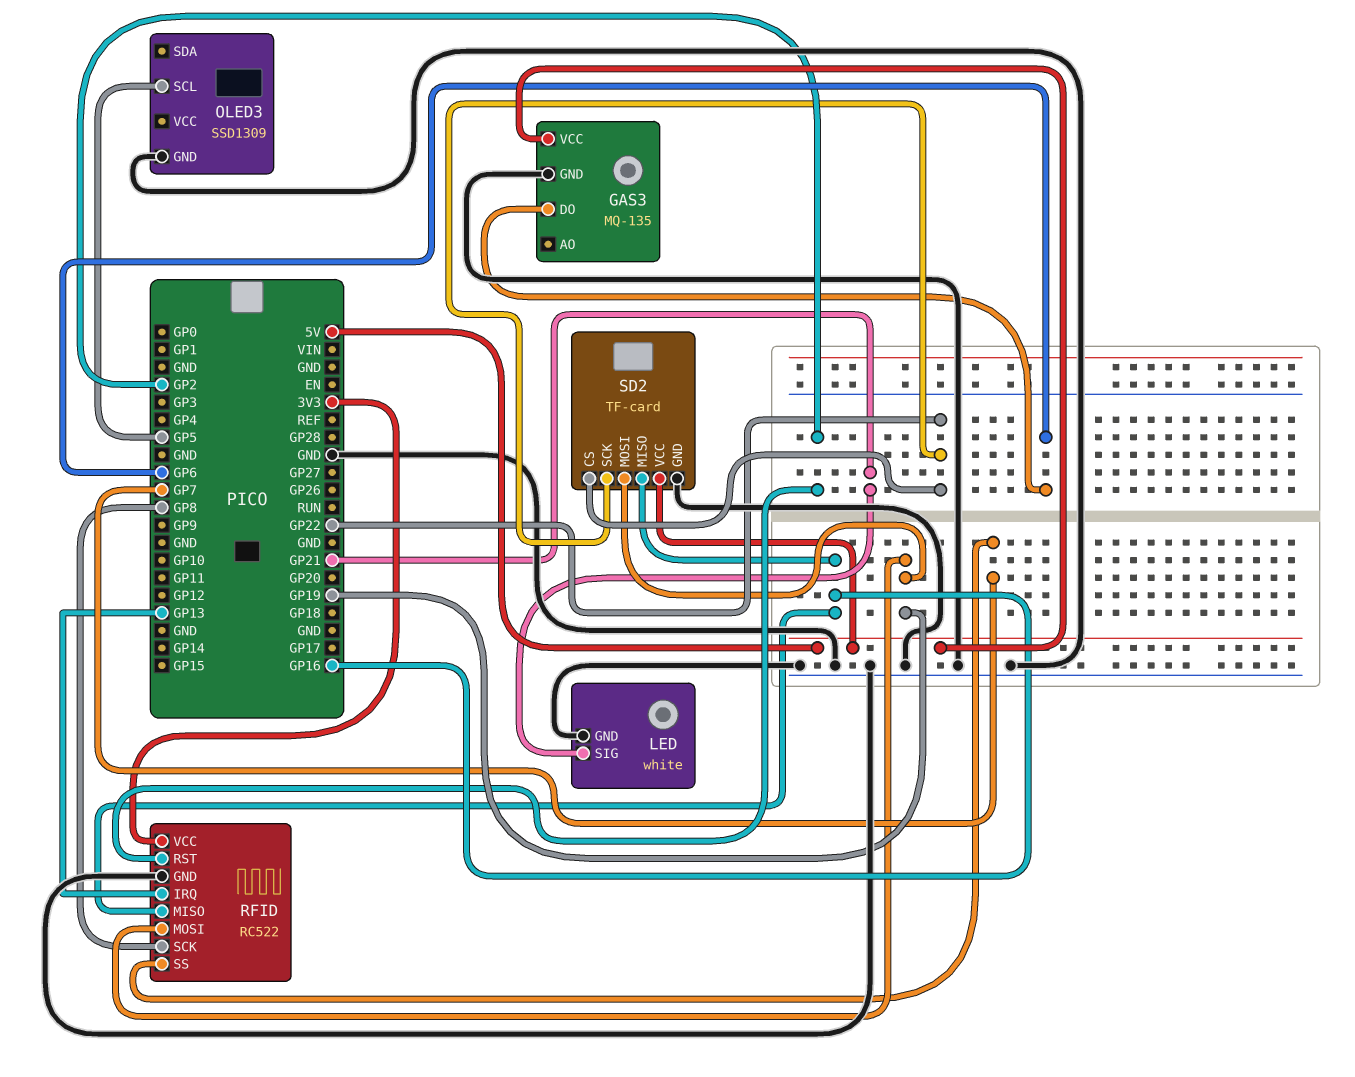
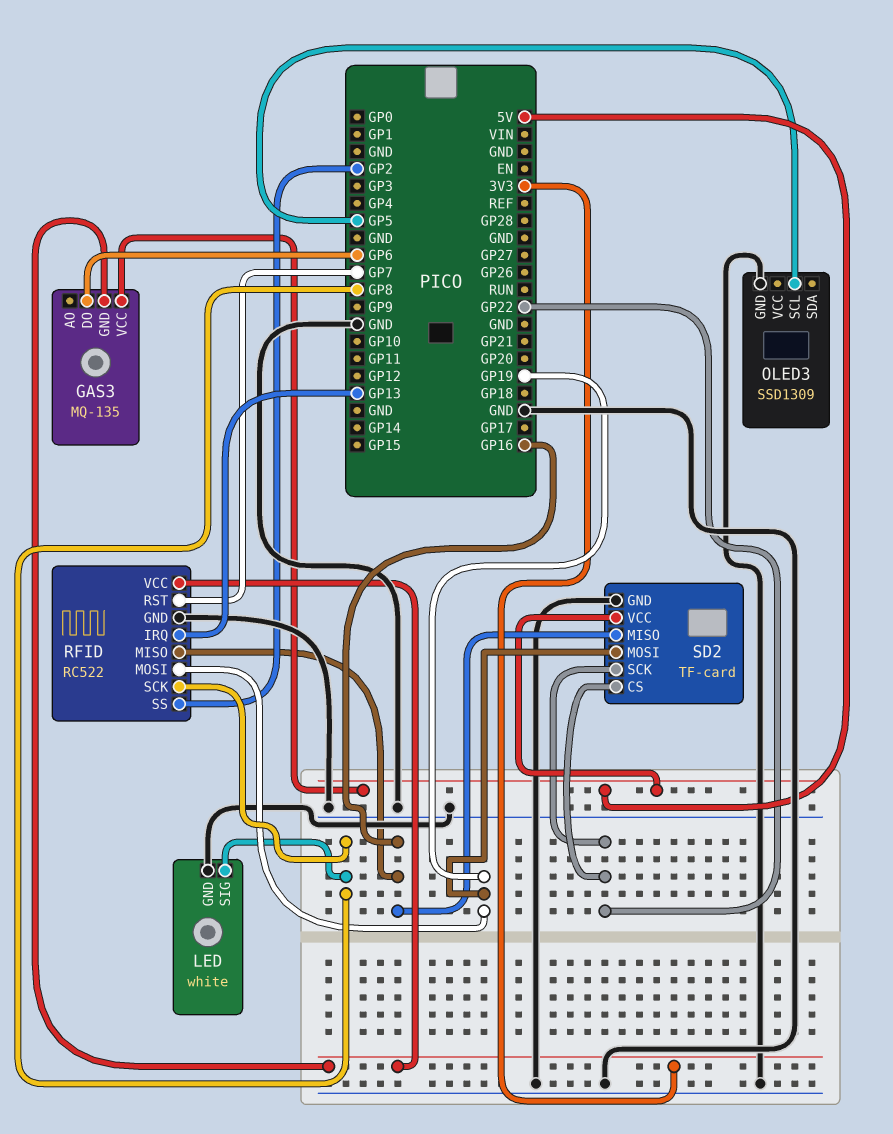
GAS3 pin GND: GND -> 3V3
LED pin SIG: GP21 -> GP8
RFID pin RST: GP2 -> GP7
RFID pin SS: GP7 -> GP2

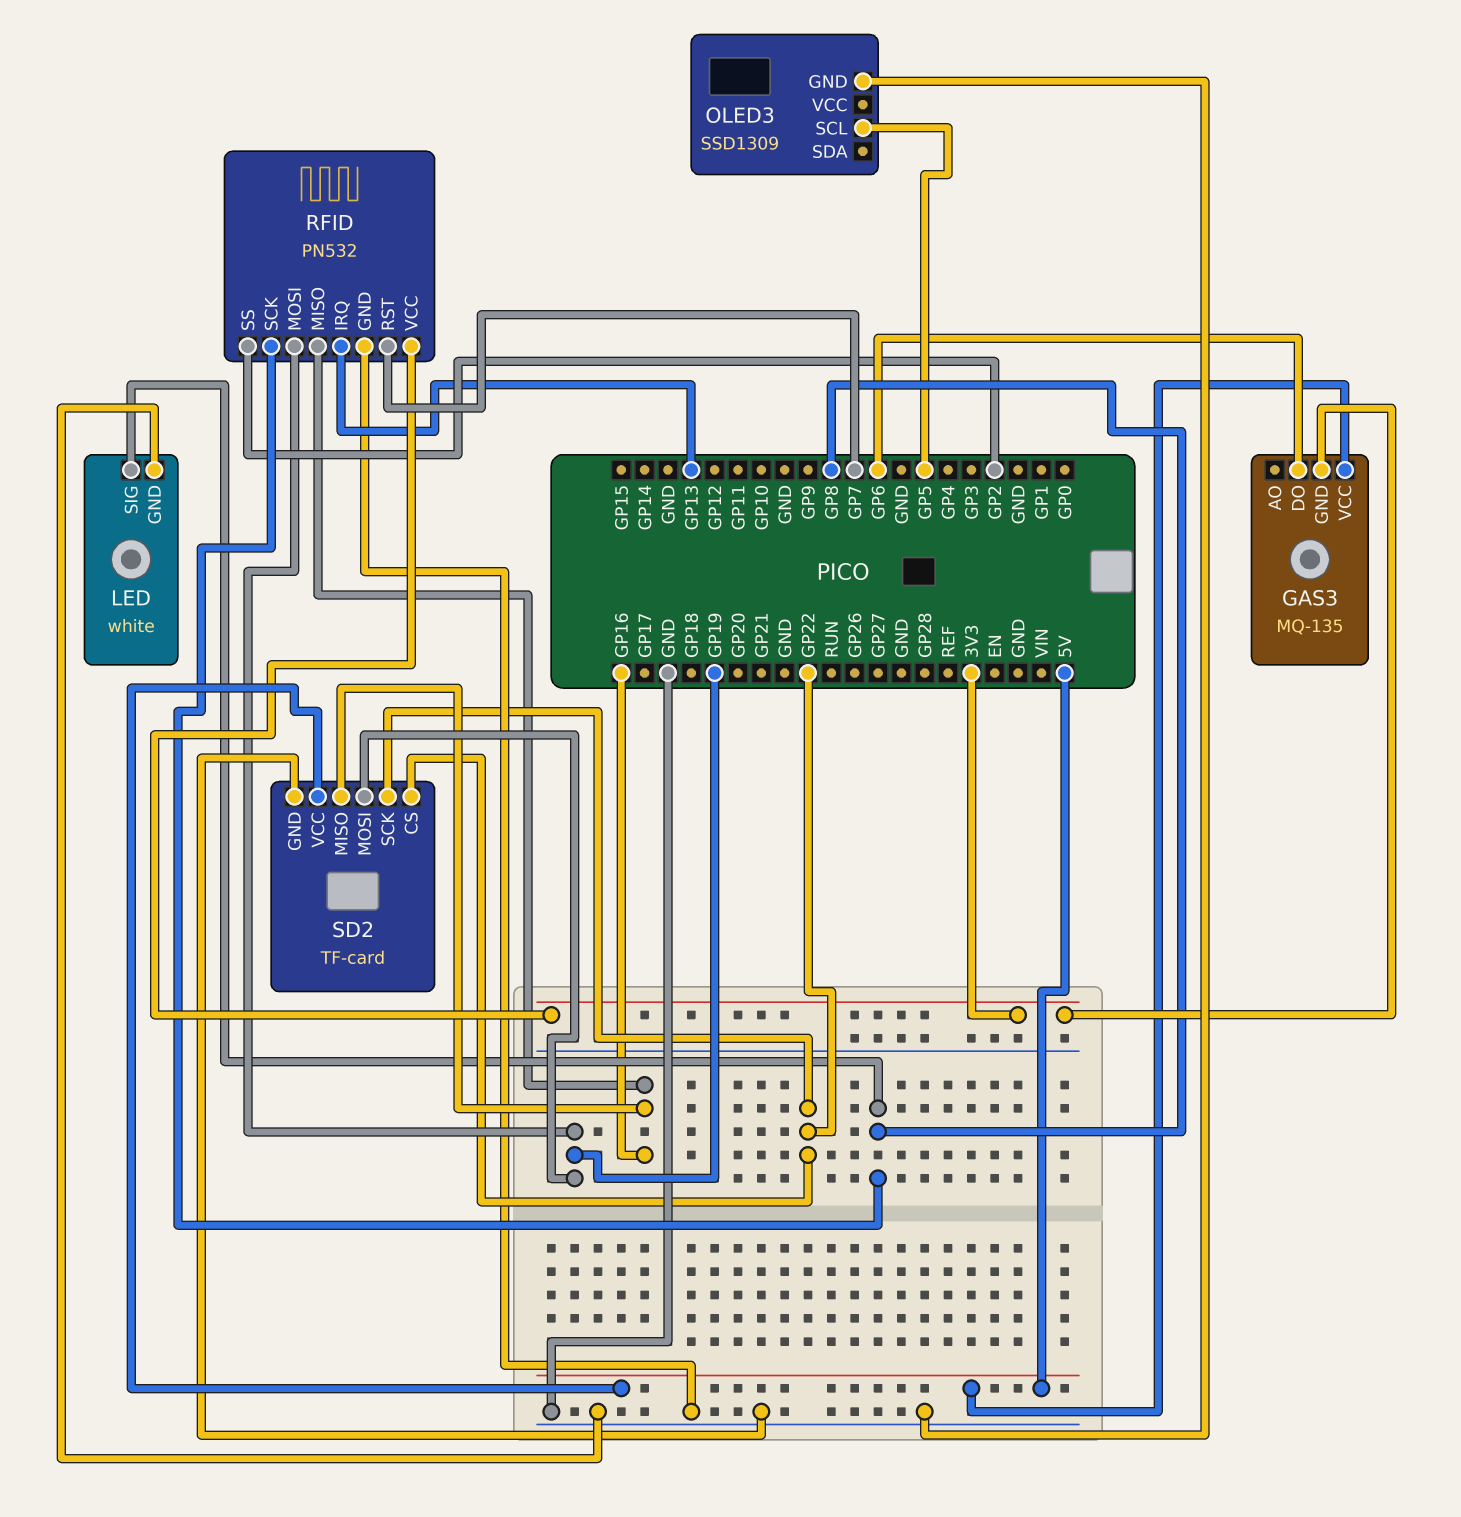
RFID: RC522 -> PN532

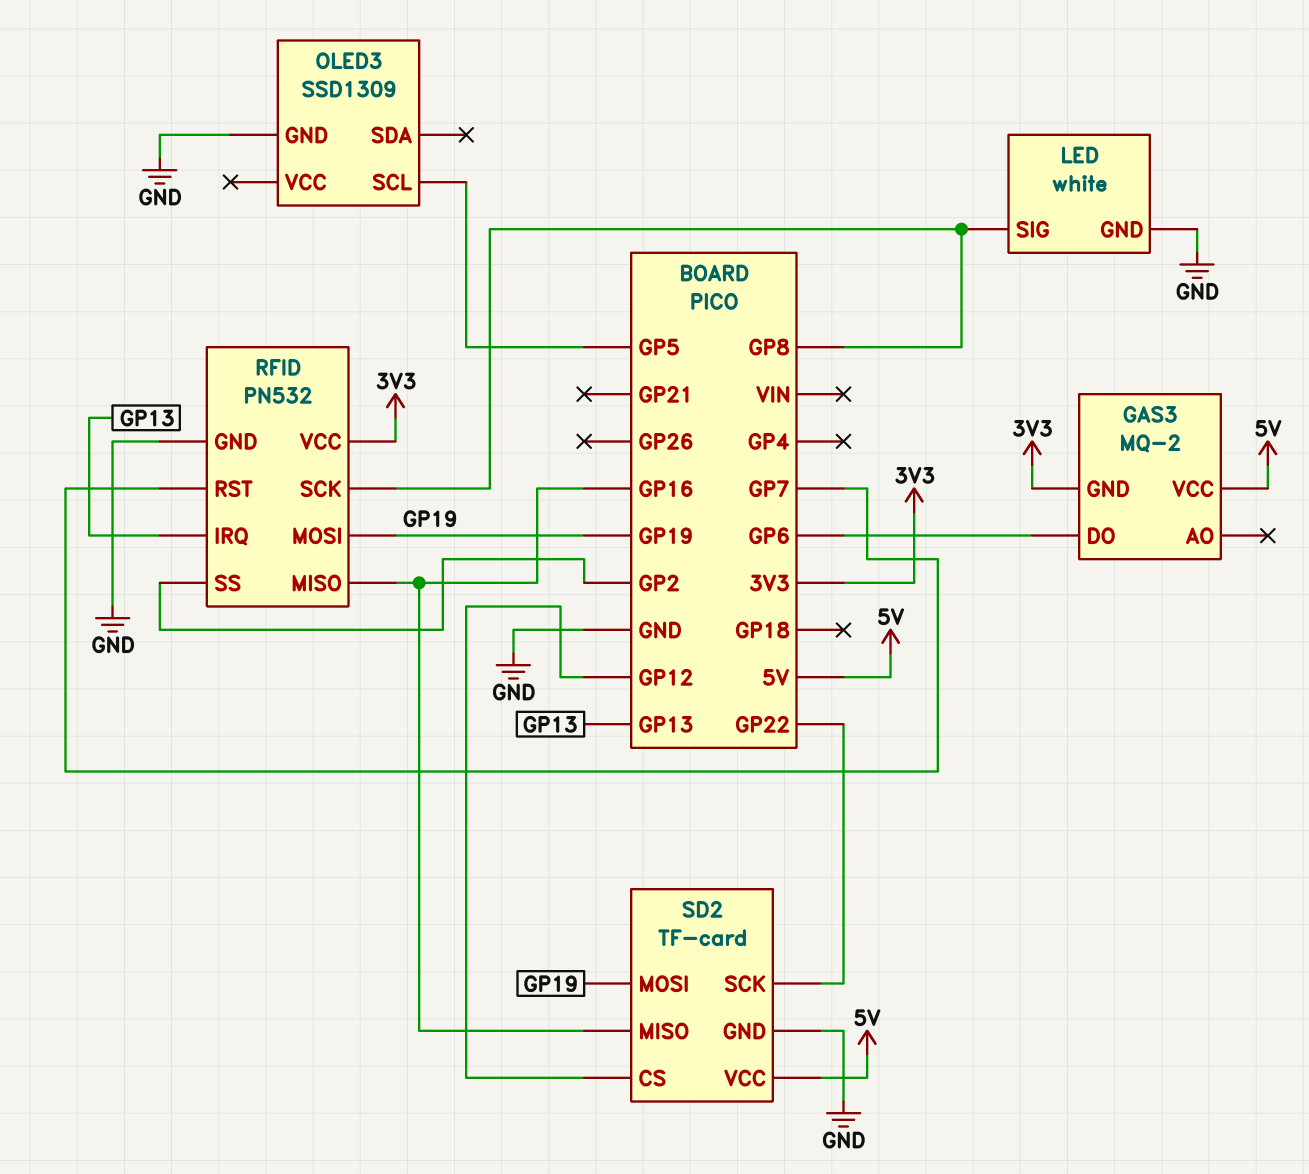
GAS3: MQ-135 -> MQ-2
SD2 pin CS: GP22 -> GP12

